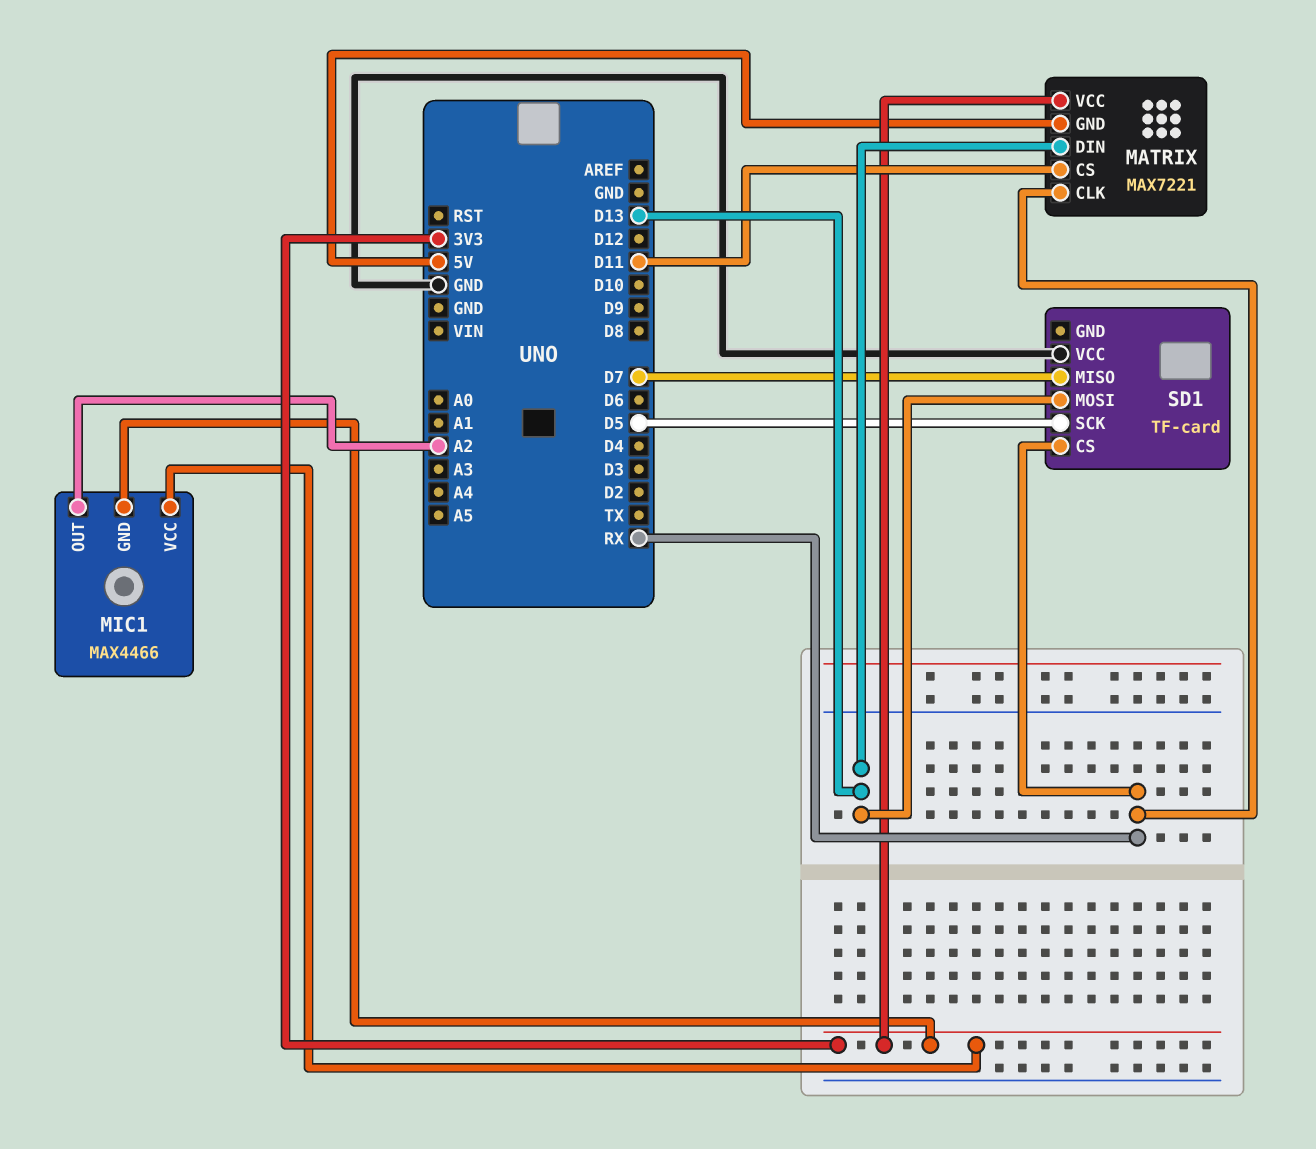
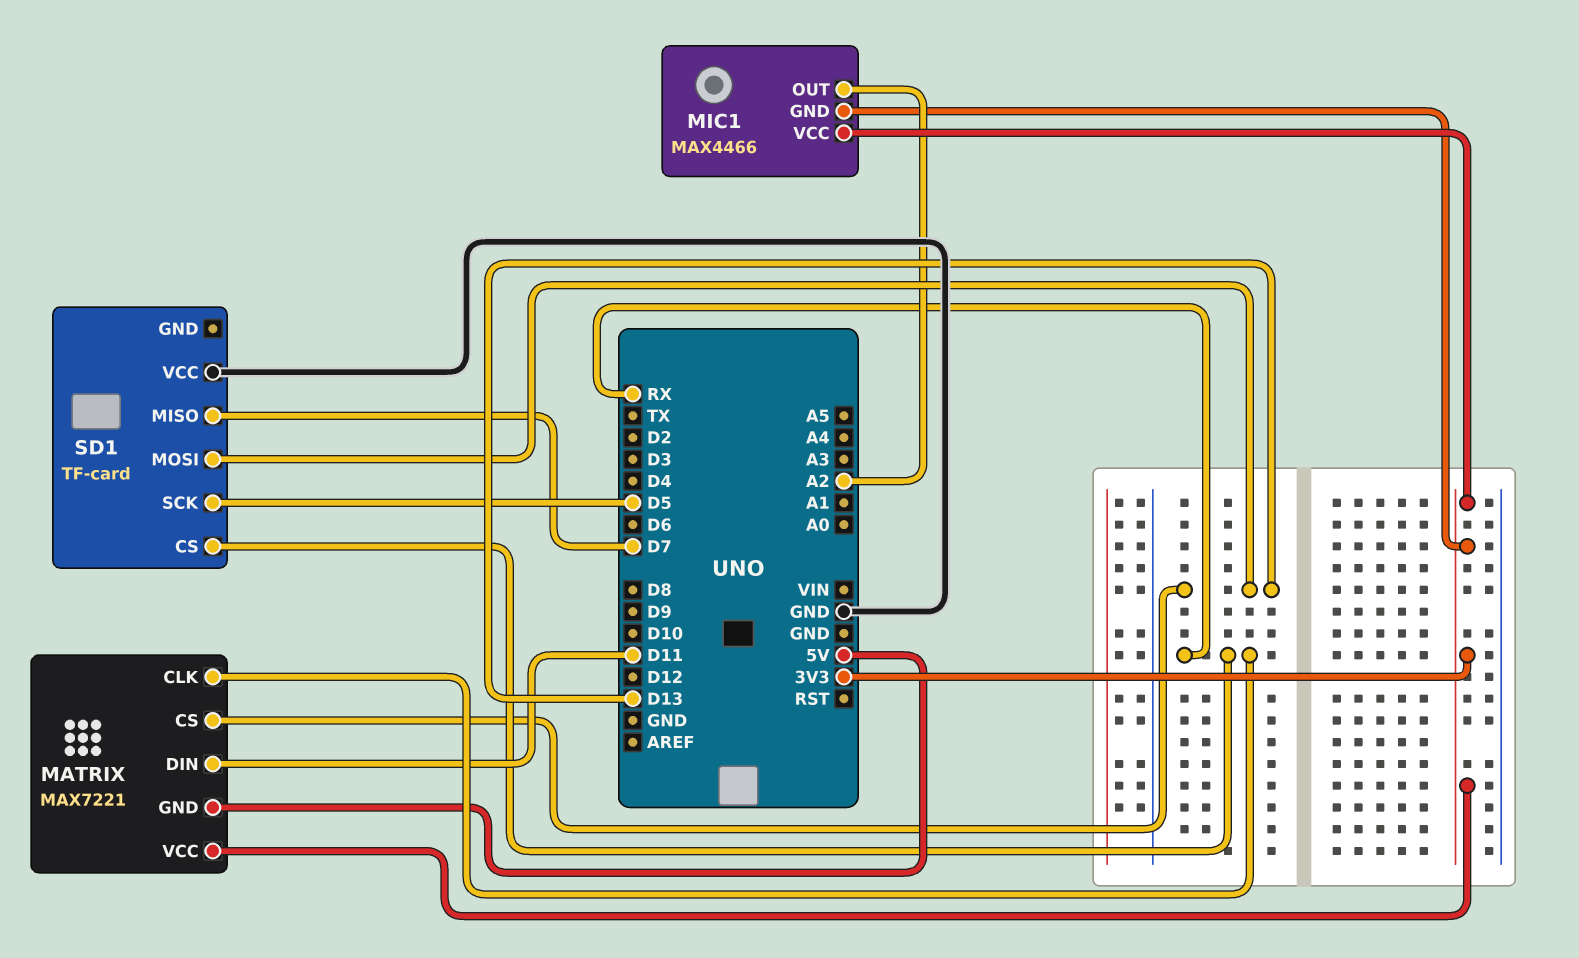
MATRIX pin CS: D11 -> D13
MATRIX pin DIN: D13 -> D11

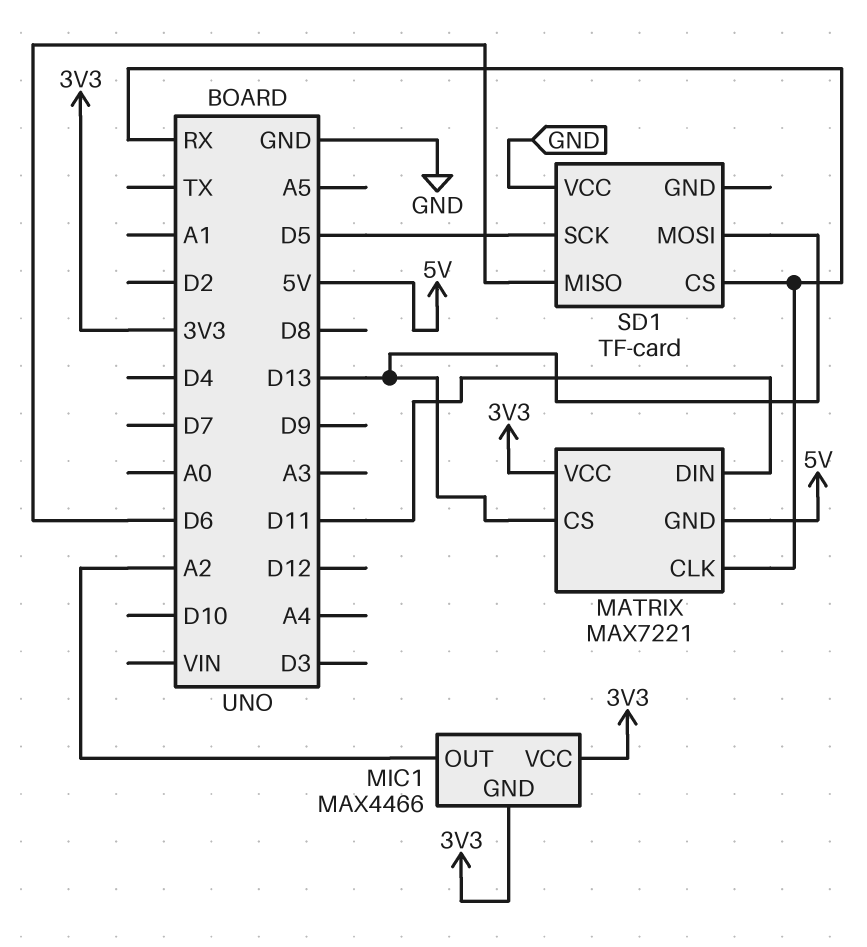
SD1 pin MISO: D7 -> D6

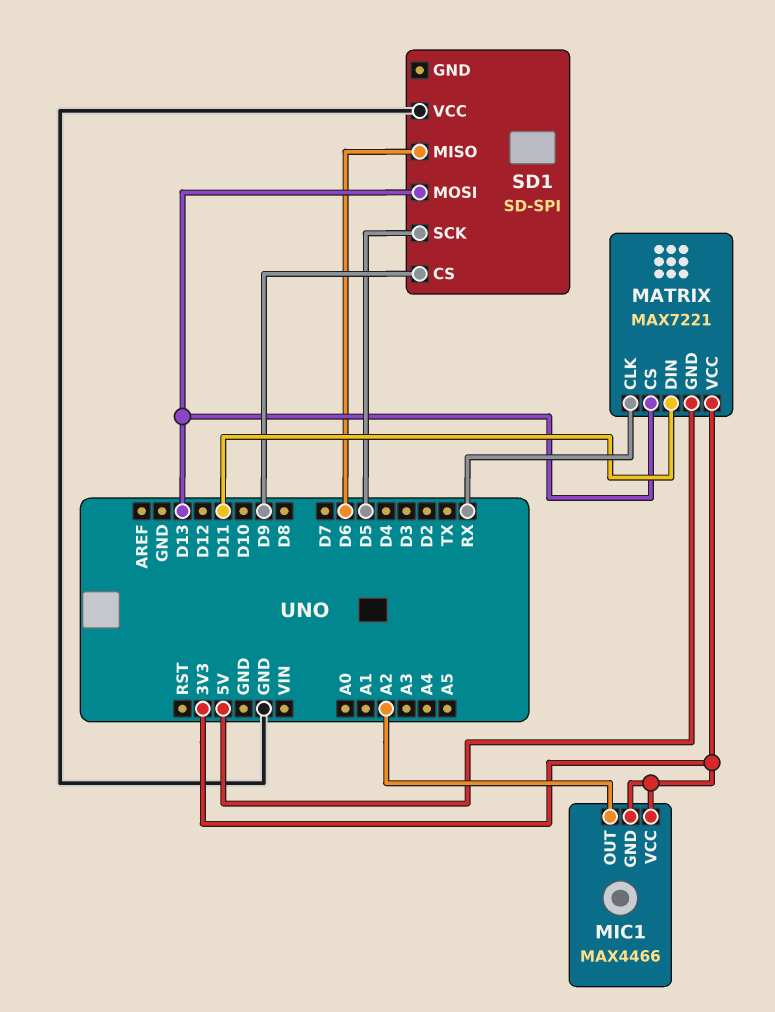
SD1: TF-card -> SD-SPI
SD1 pin CS: RX -> D9

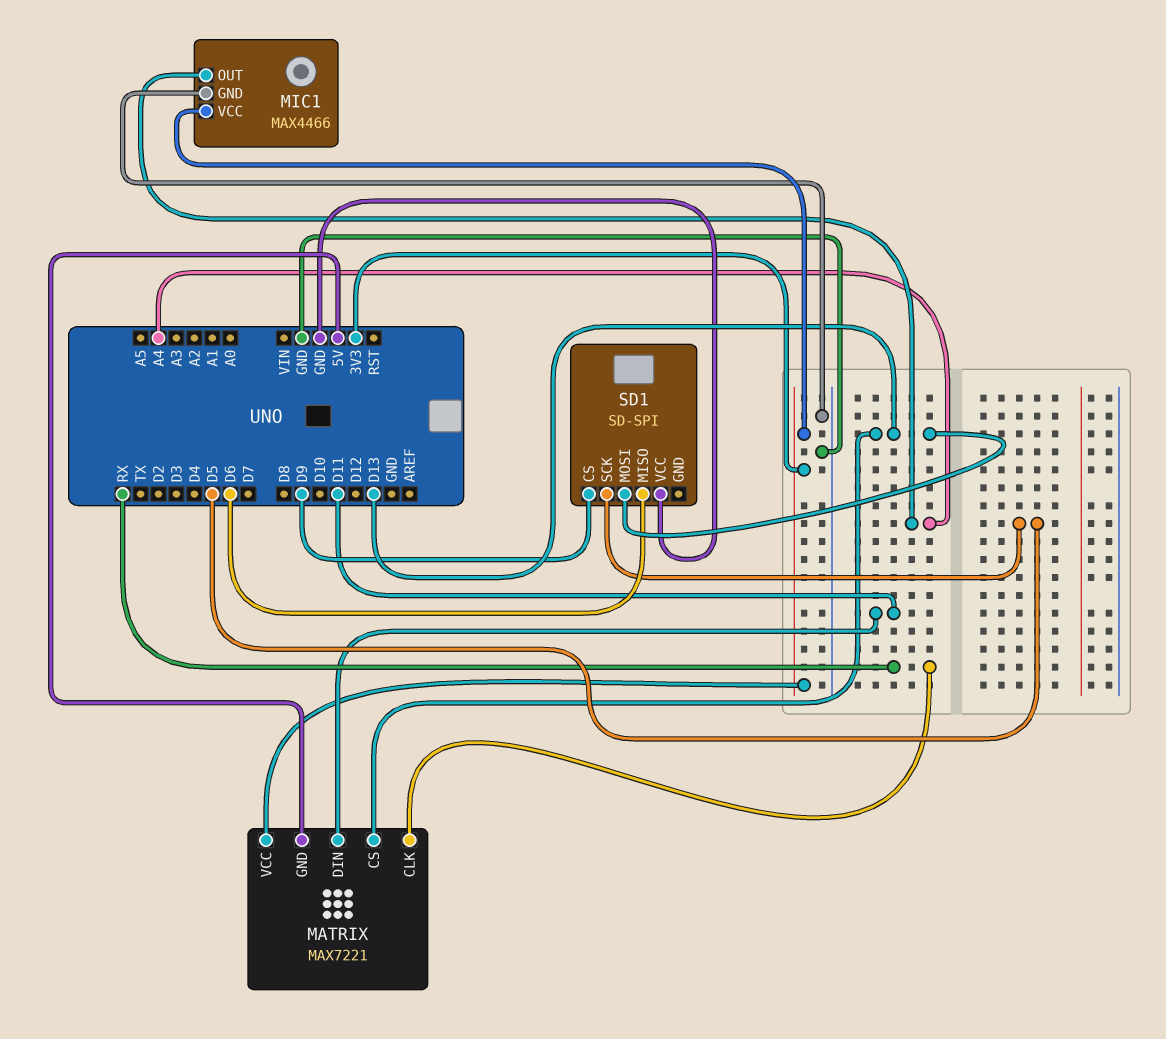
MIC1 pin GND: 3V3 -> GND
MIC1 pin OUT: A2 -> A4

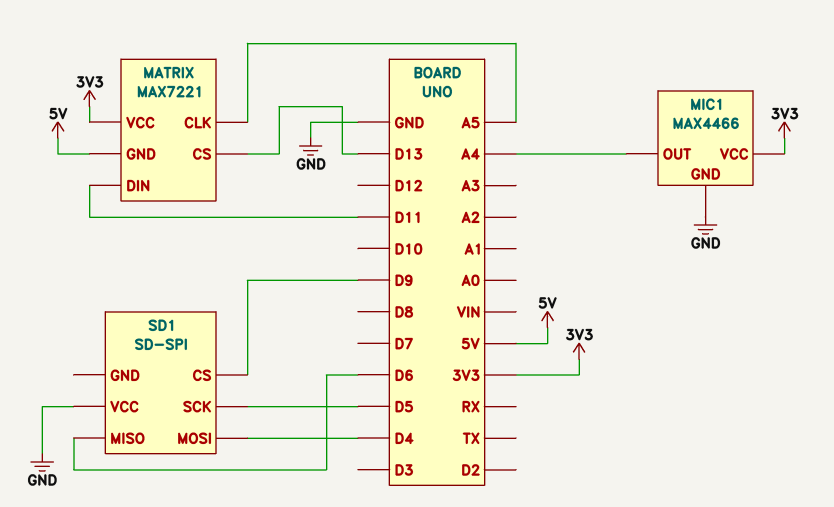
MATRIX pin CLK: RX -> A5
SD1 pin MOSI: D13 -> D4

